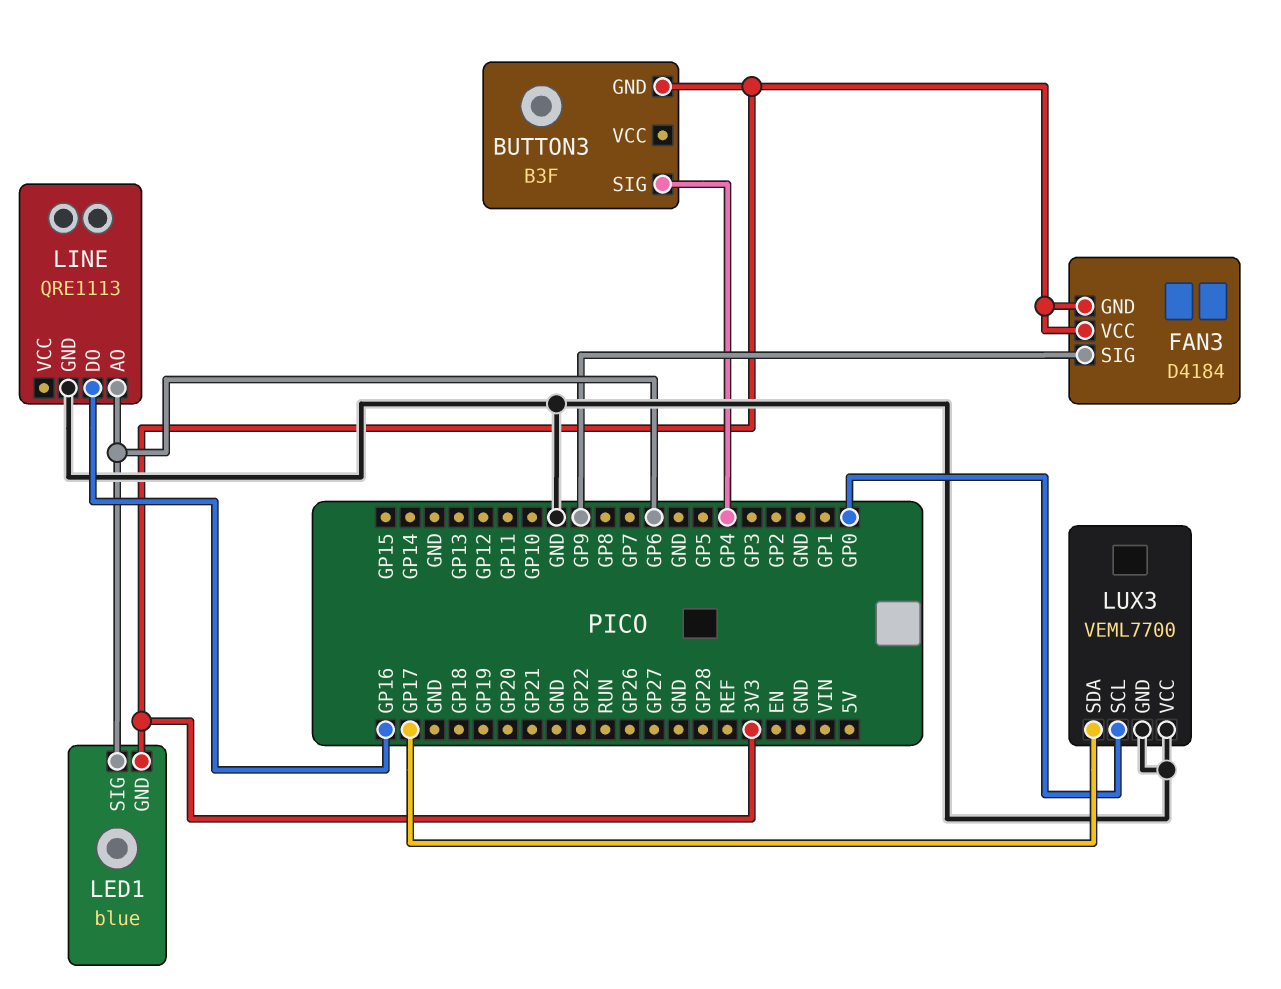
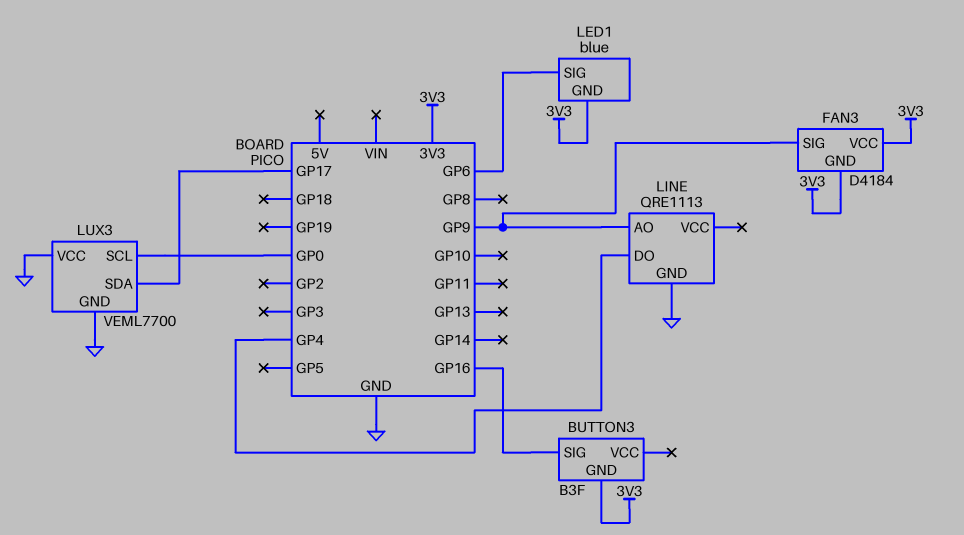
BUTTON3 pin SIG: GP4 -> GP16
LINE pin AO: GP6 -> GP9
LINE pin DO: GP16 -> GP4

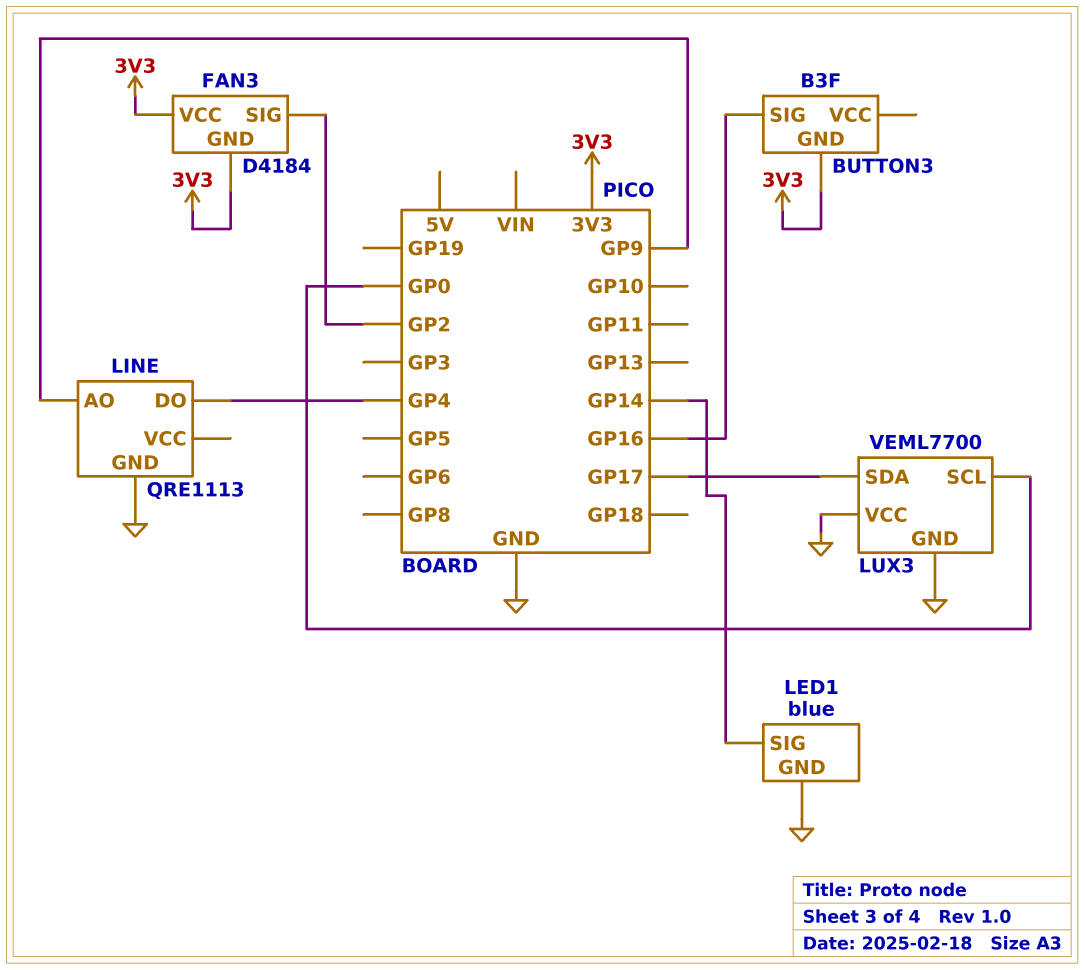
FAN3 pin SIG: GP9 -> GP2
LED1 pin GND: 3V3 -> GND
LED1 pin SIG: GP6 -> GP14

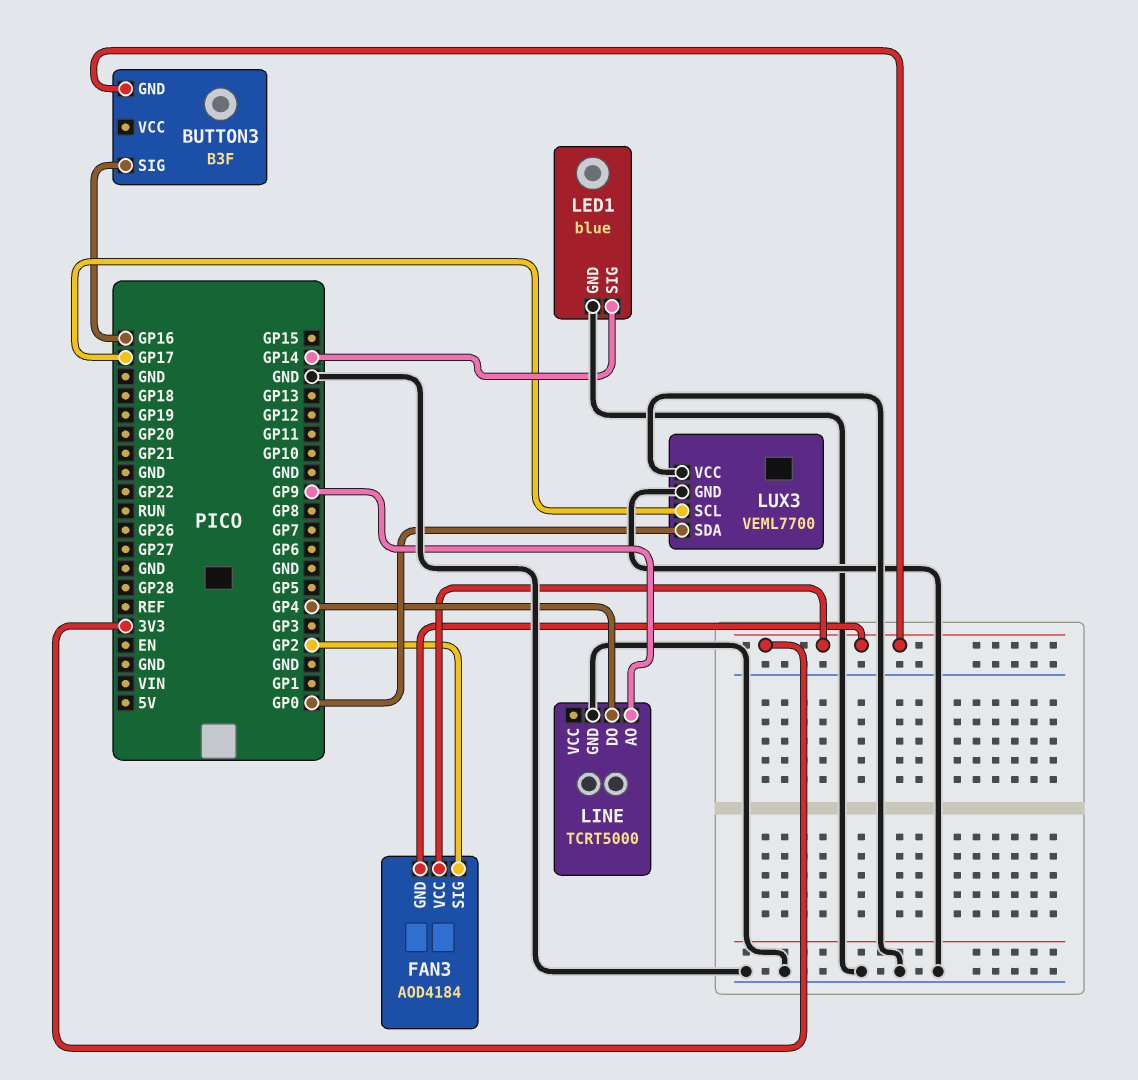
FAN3: D4184 -> AOD4184
LINE: QRE1113 -> TCRT5000
LUX3 pin SCL: GP0 -> GP17
LUX3 pin SDA: GP17 -> GP0

